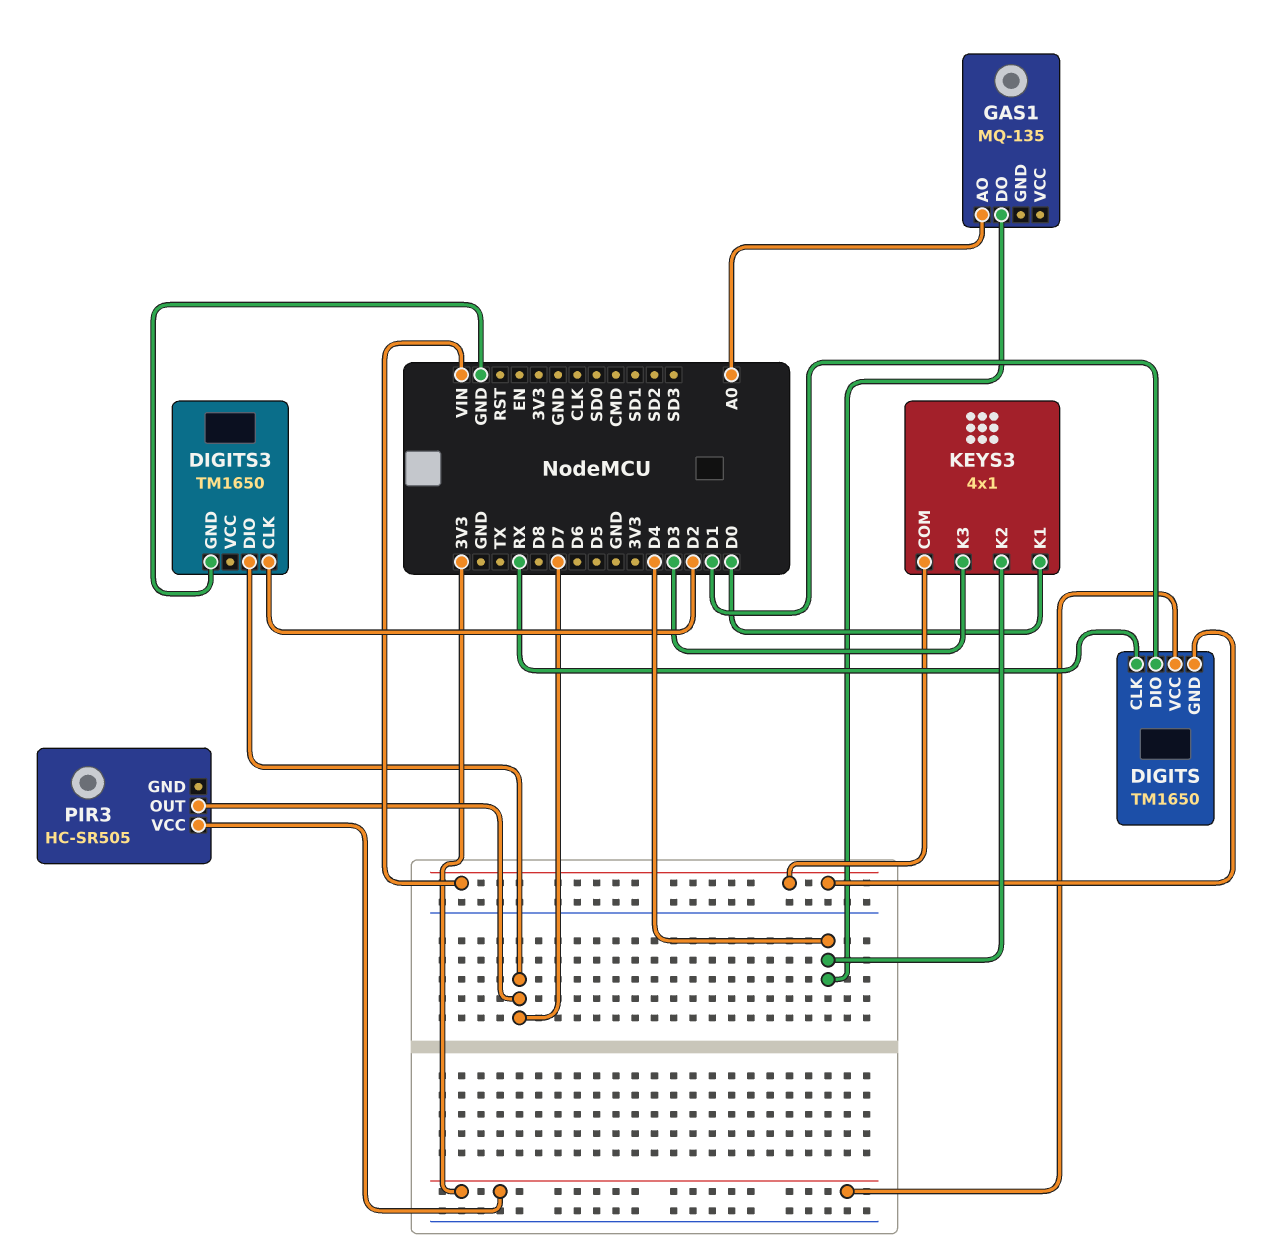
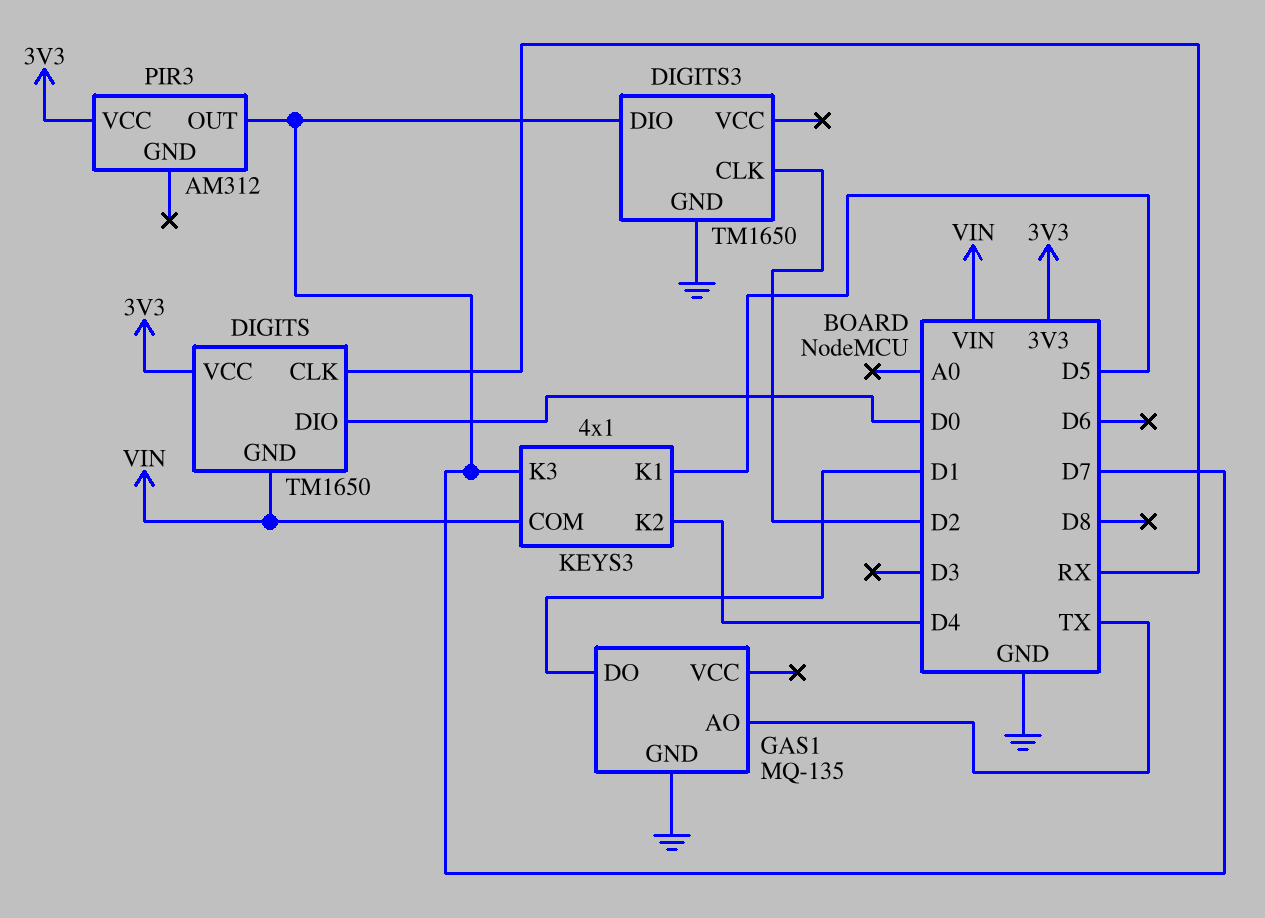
DIGITS pin DIO: D1 -> D0
GAS1 pin AO: A0 -> TX
GAS1 pin DO: D4 -> D1
GAS1 pin GND: none -> GND
KEYS3 pin K1: D0 -> D5
KEYS3 pin K3: D3 -> D7
PIR3: HC-SR505 -> AM312

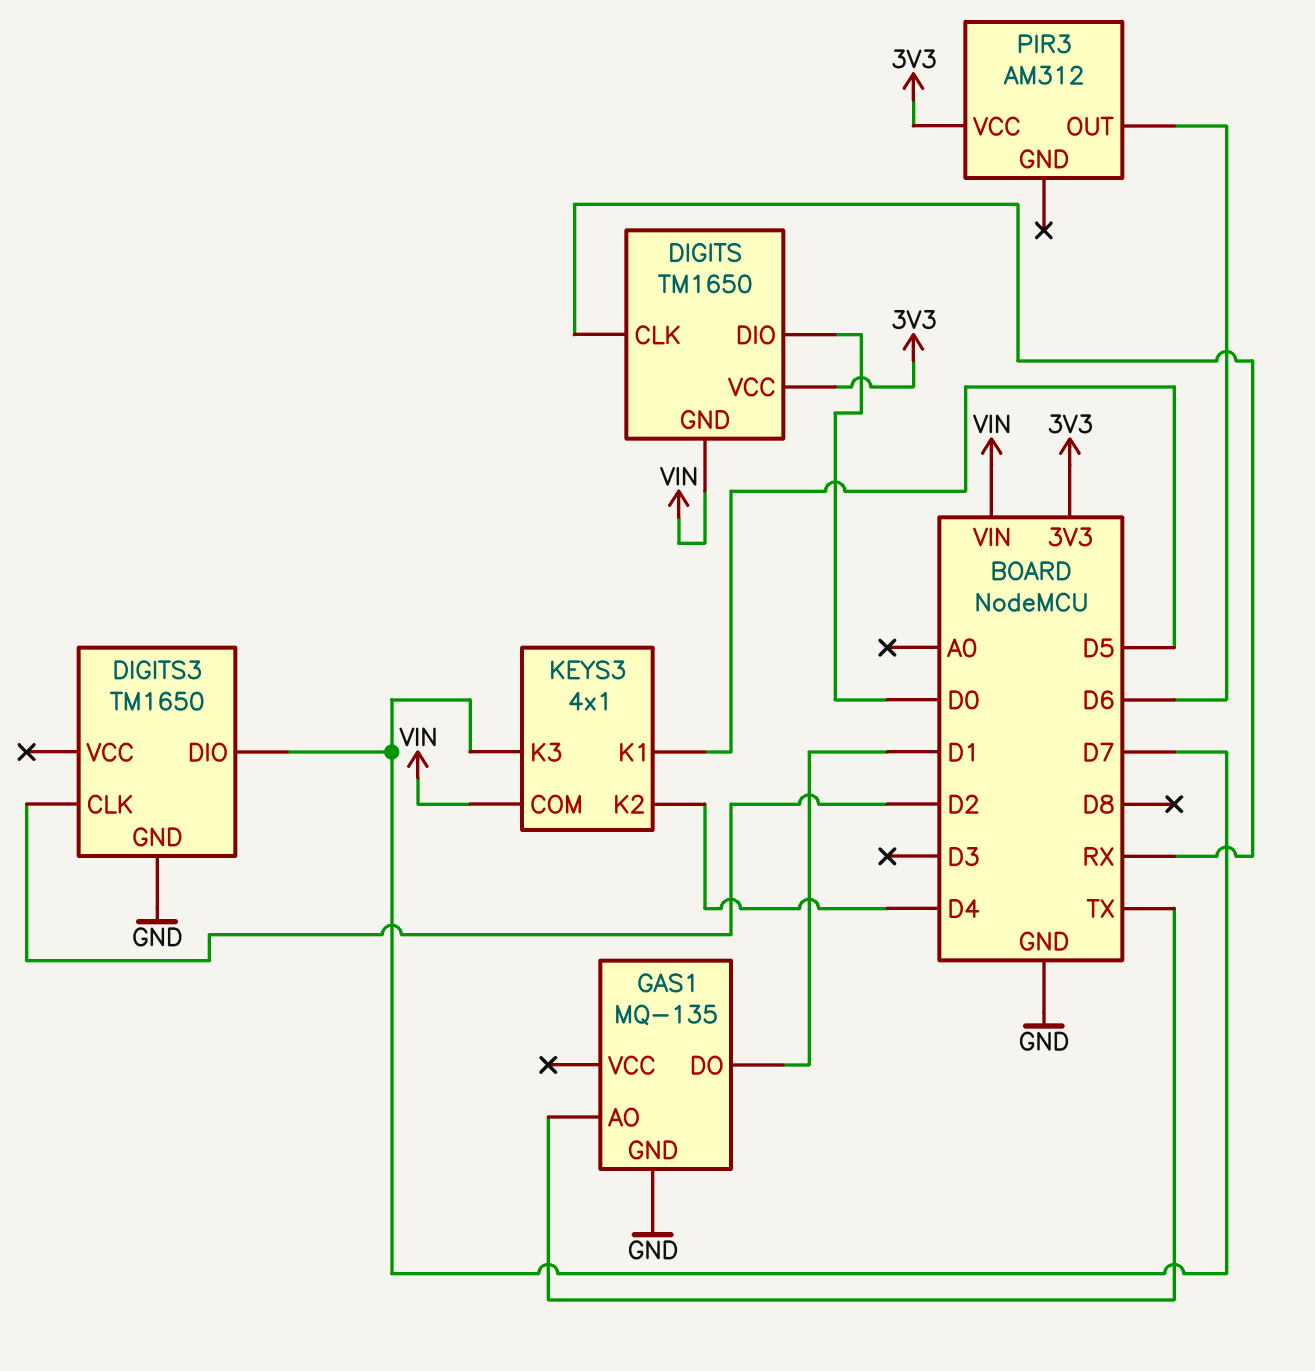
PIR3 pin OUT: D7 -> D6

